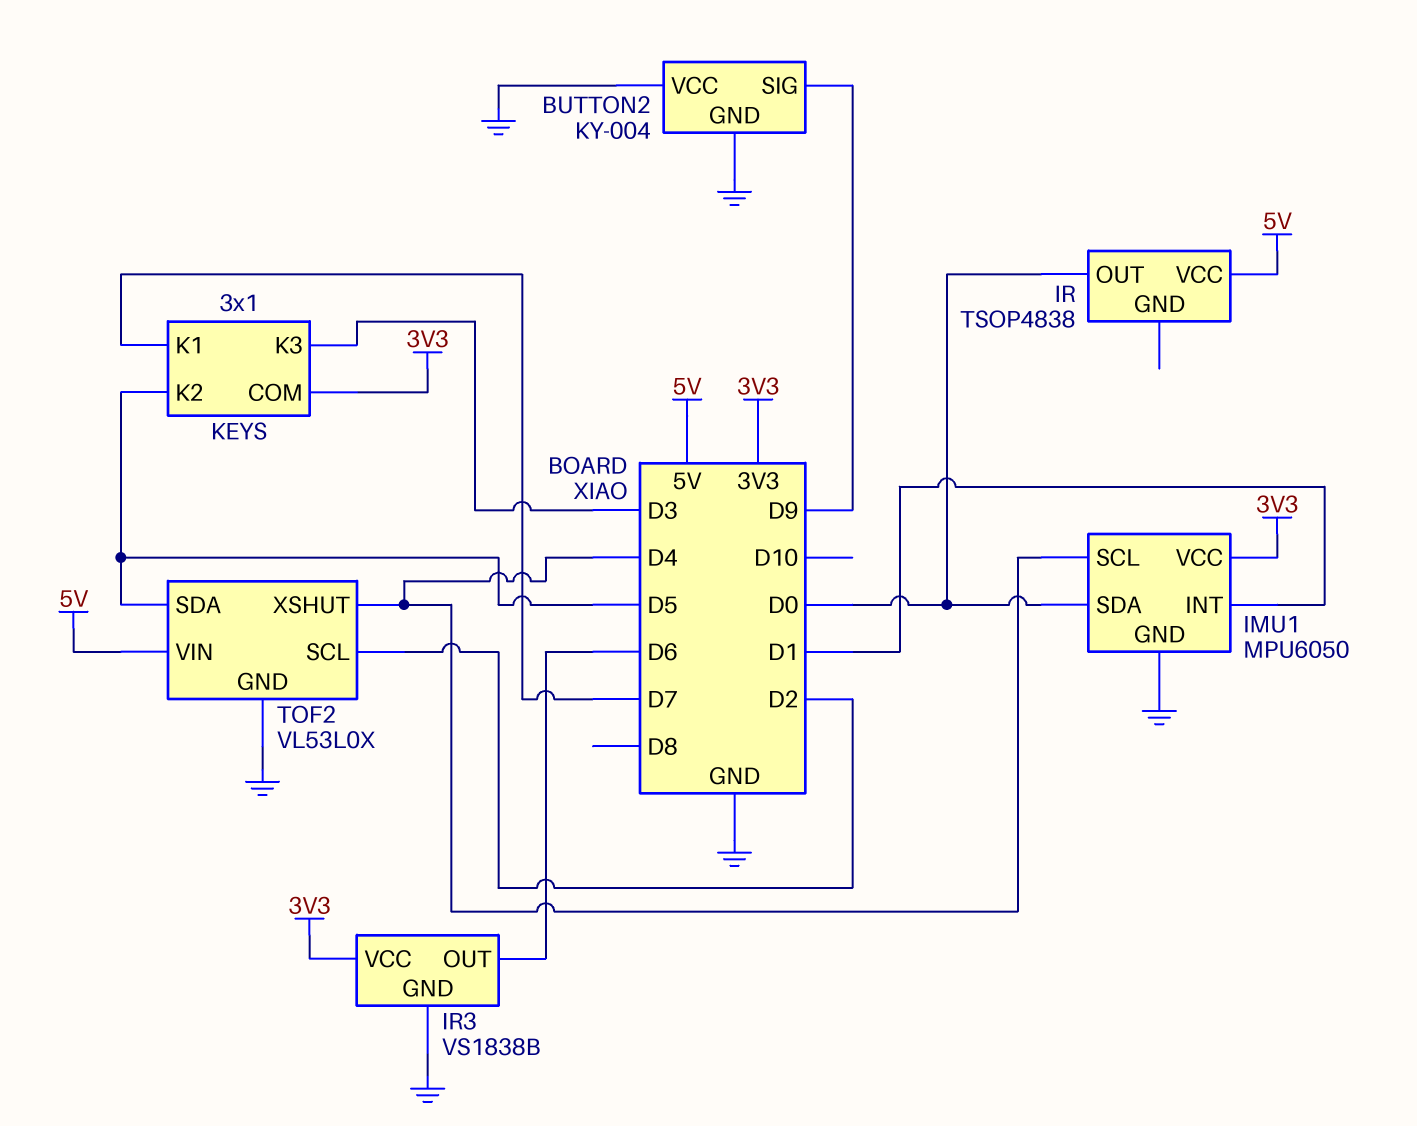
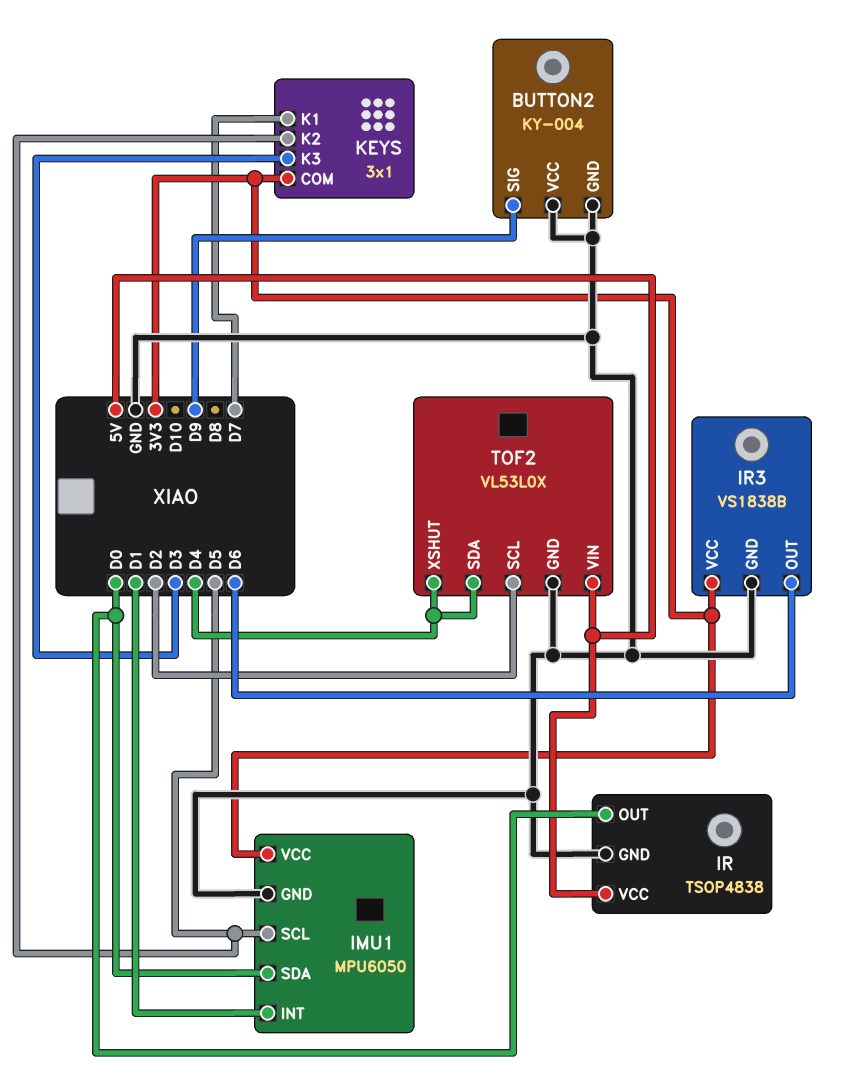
IMU1 pin SCL: D4 -> D5
IR pin GND: none -> GND
TOF2 pin SDA: D5 -> D4

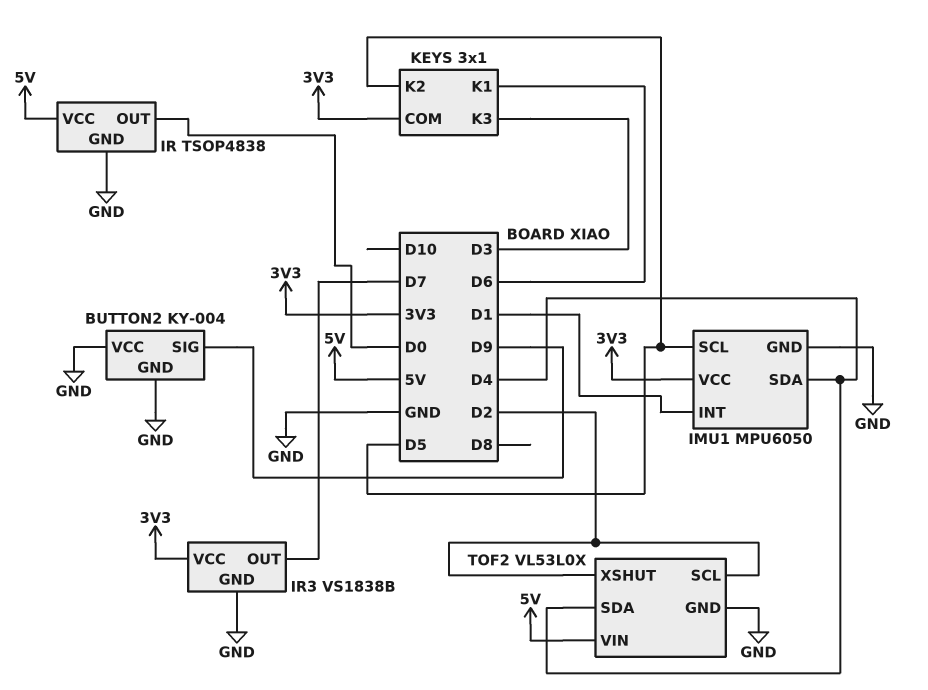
IMU1 pin SDA: D0 -> D4
IR3 pin OUT: D6 -> D7
KEYS pin K1: D7 -> D6
TOF2 pin XSHUT: D4 -> D2

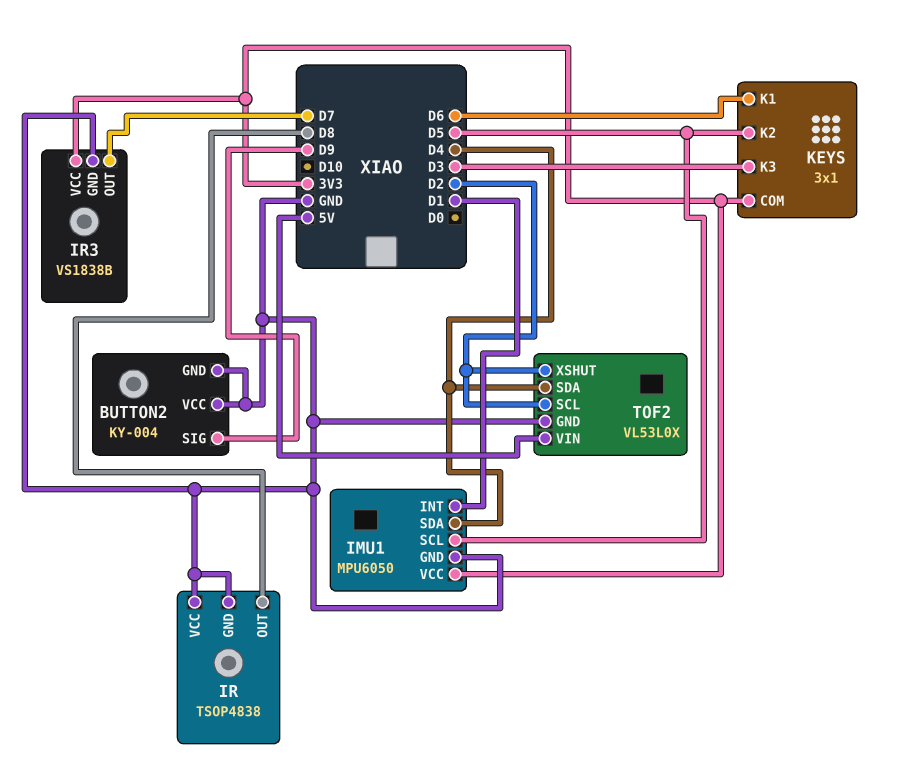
IR pin OUT: D0 -> D8
IR pin VCC: 5V -> GND

